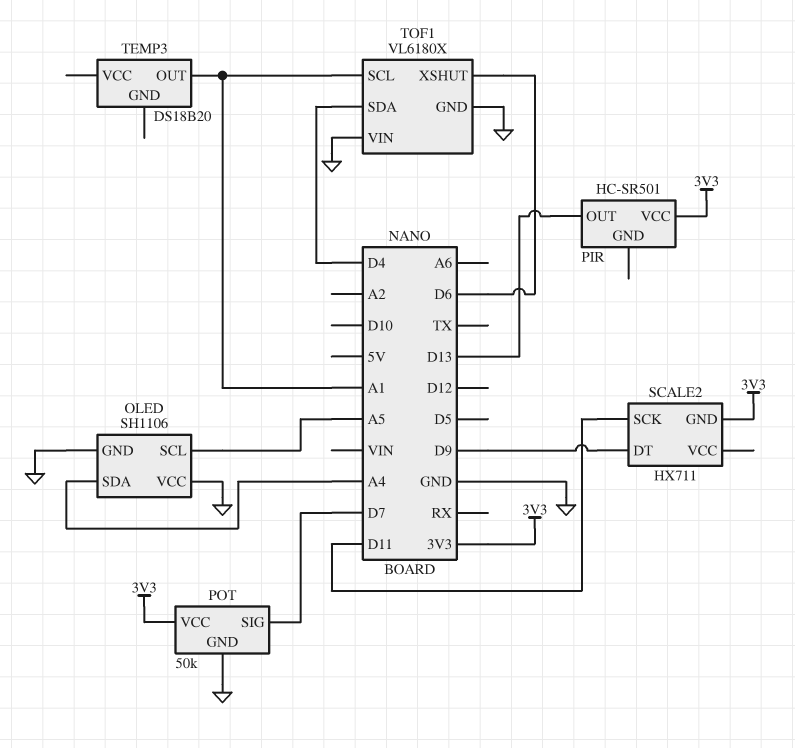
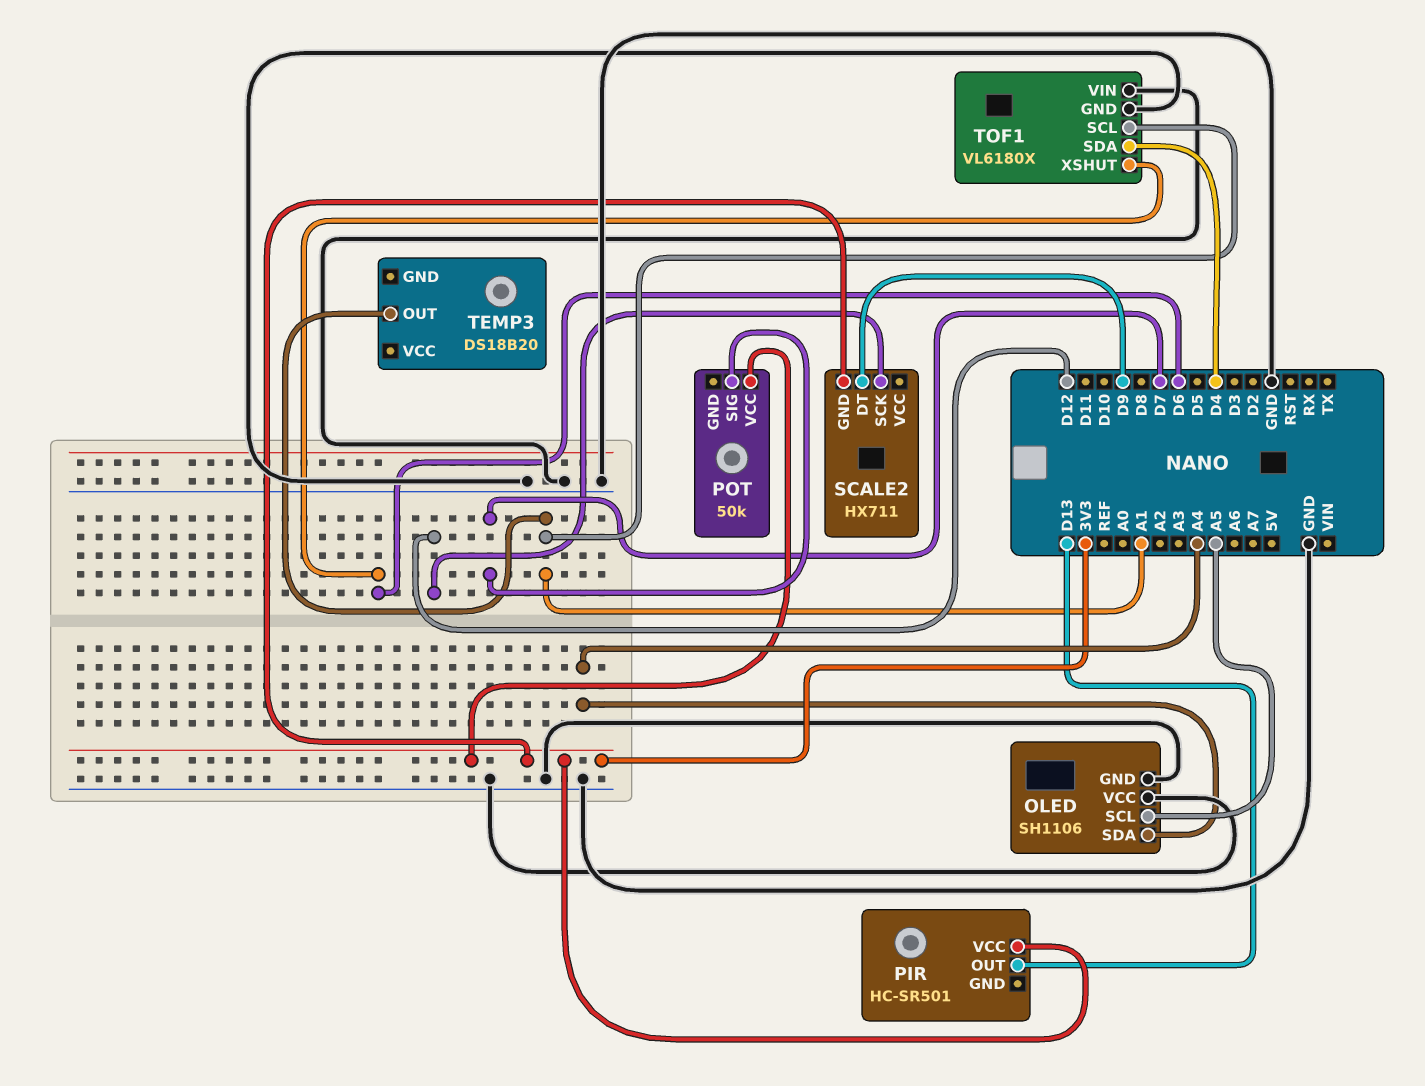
POT pin GND: GND -> none
SCALE2 pin SCK: D11 -> D12

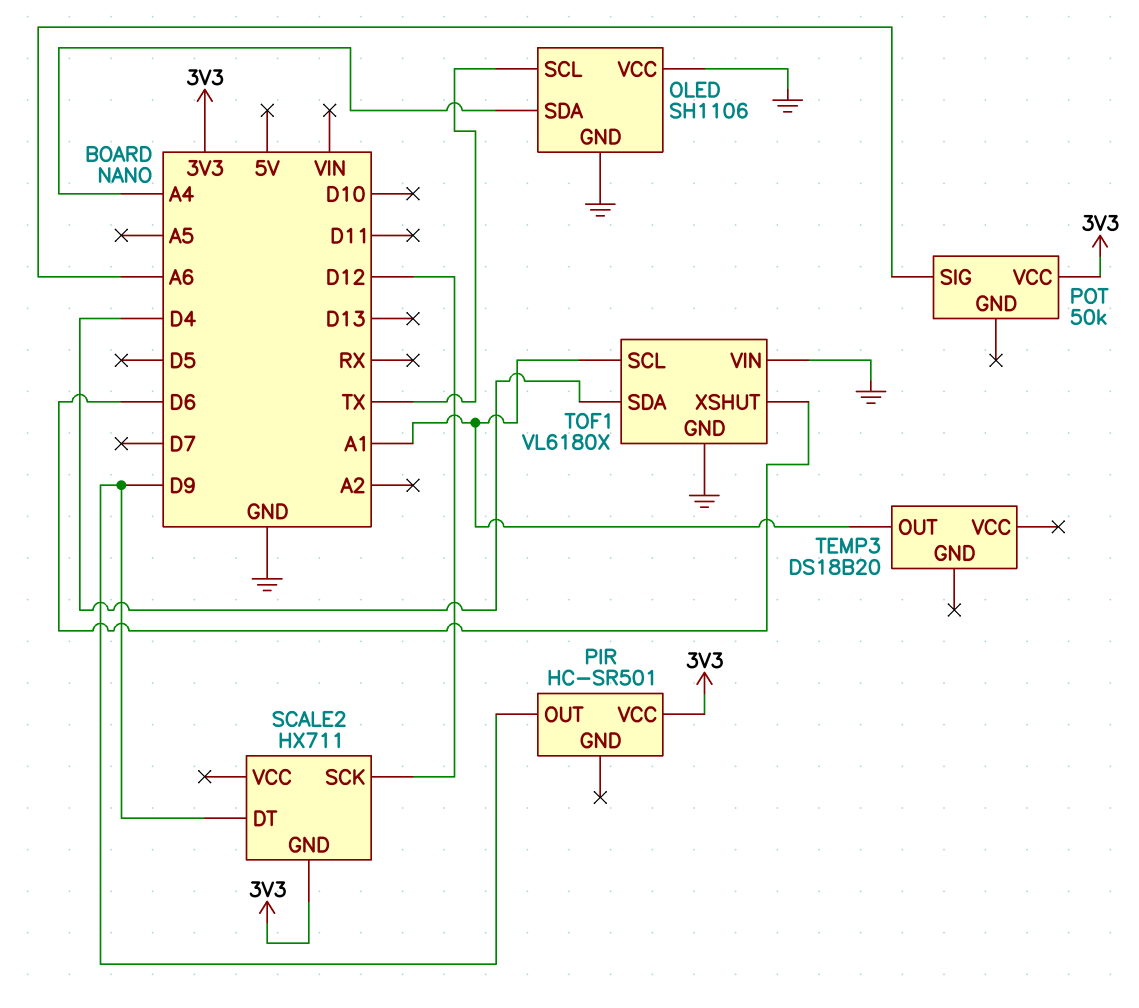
OLED pin SCL: A5 -> TX
PIR pin OUT: D13 -> D9
POT pin SIG: D7 -> A6

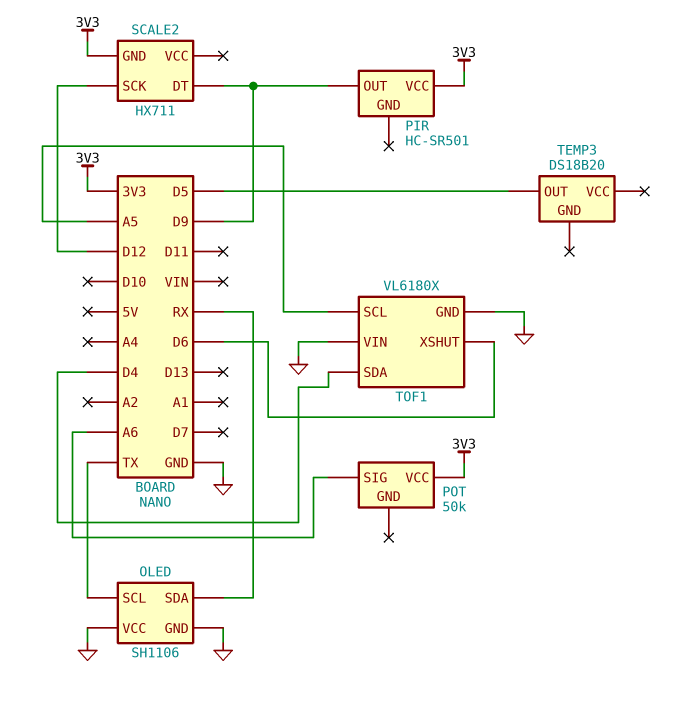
OLED pin SDA: A4 -> RX
TEMP3 pin OUT: A1 -> D5
TOF1 pin SCL: A1 -> A5

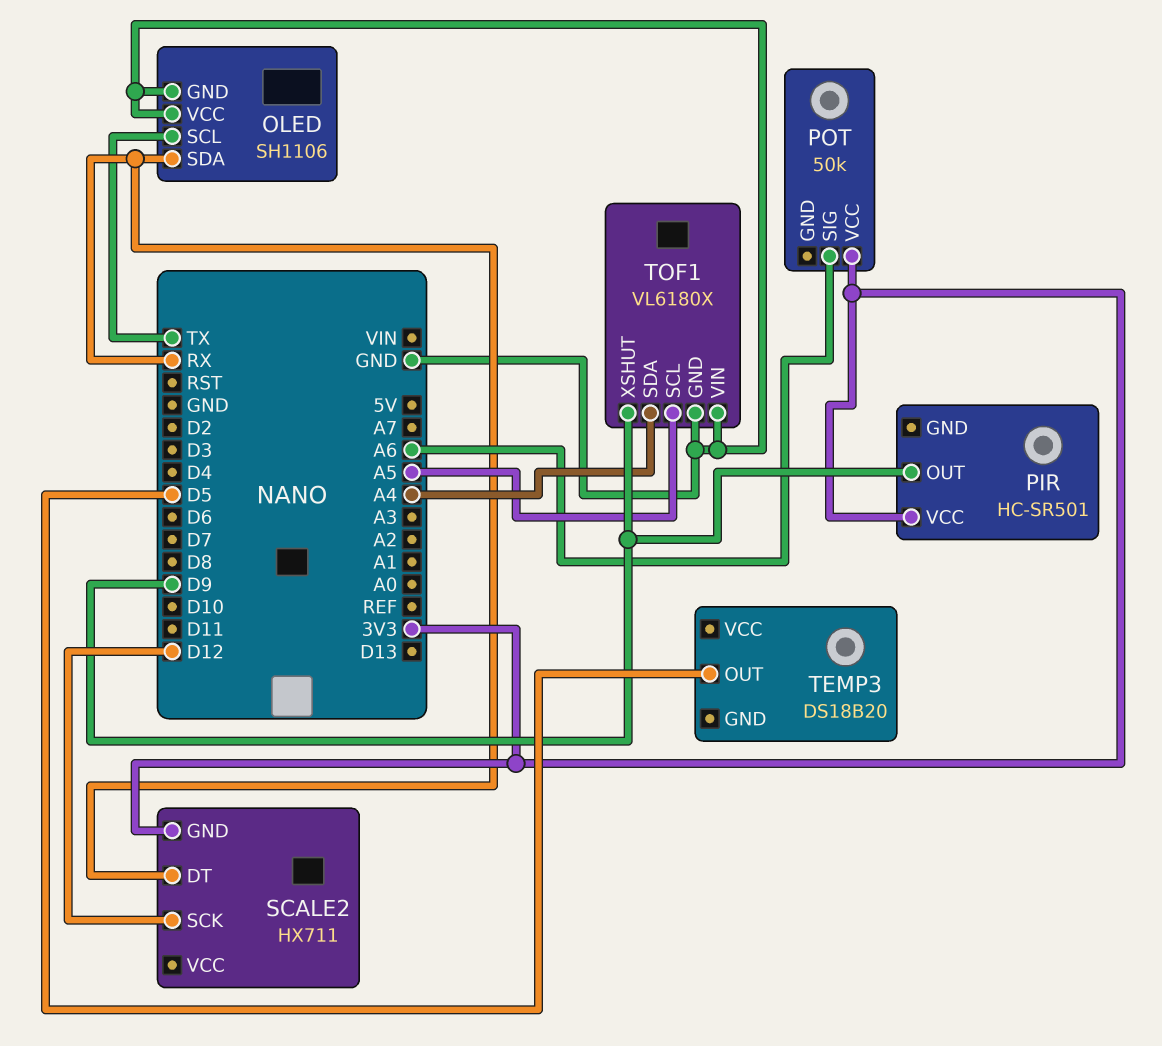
SCALE2 pin DT: D9 -> RX
TOF1 pin SDA: D4 -> A4
TOF1 pin XSHUT: D6 -> D9

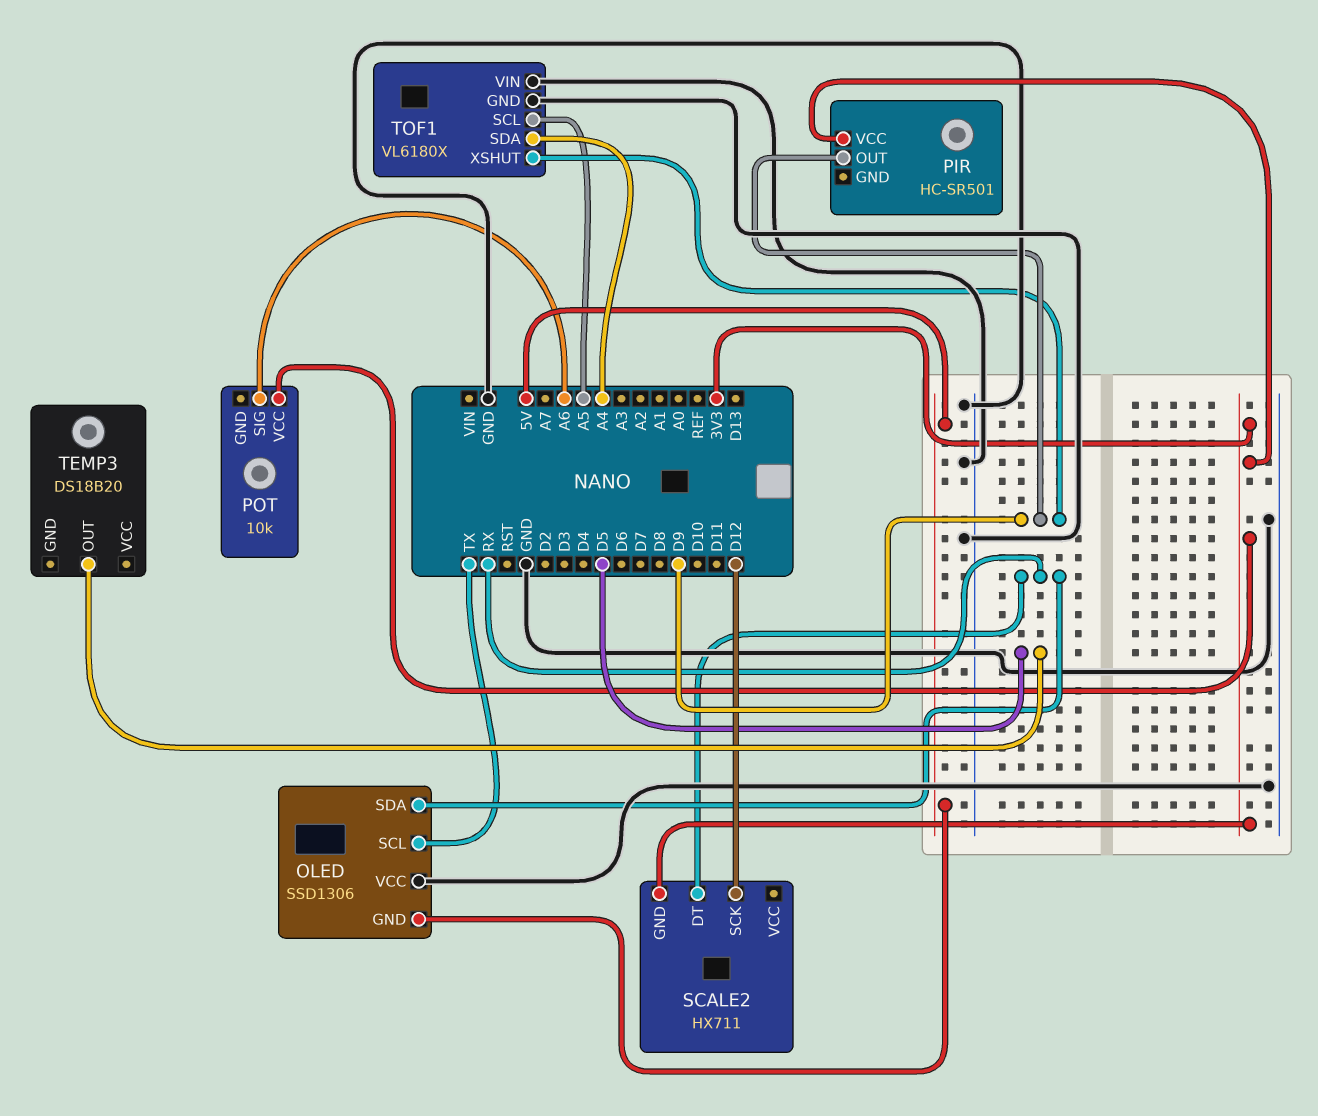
OLED: SH1106 -> SSD1306
OLED pin GND: GND -> 5V
POT: 50k -> 10k

